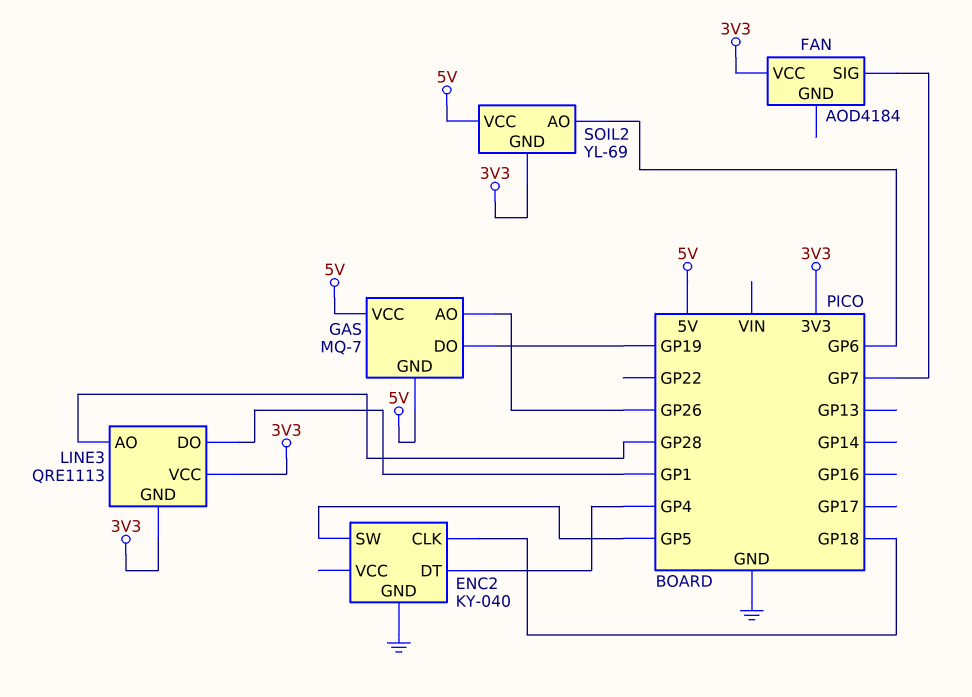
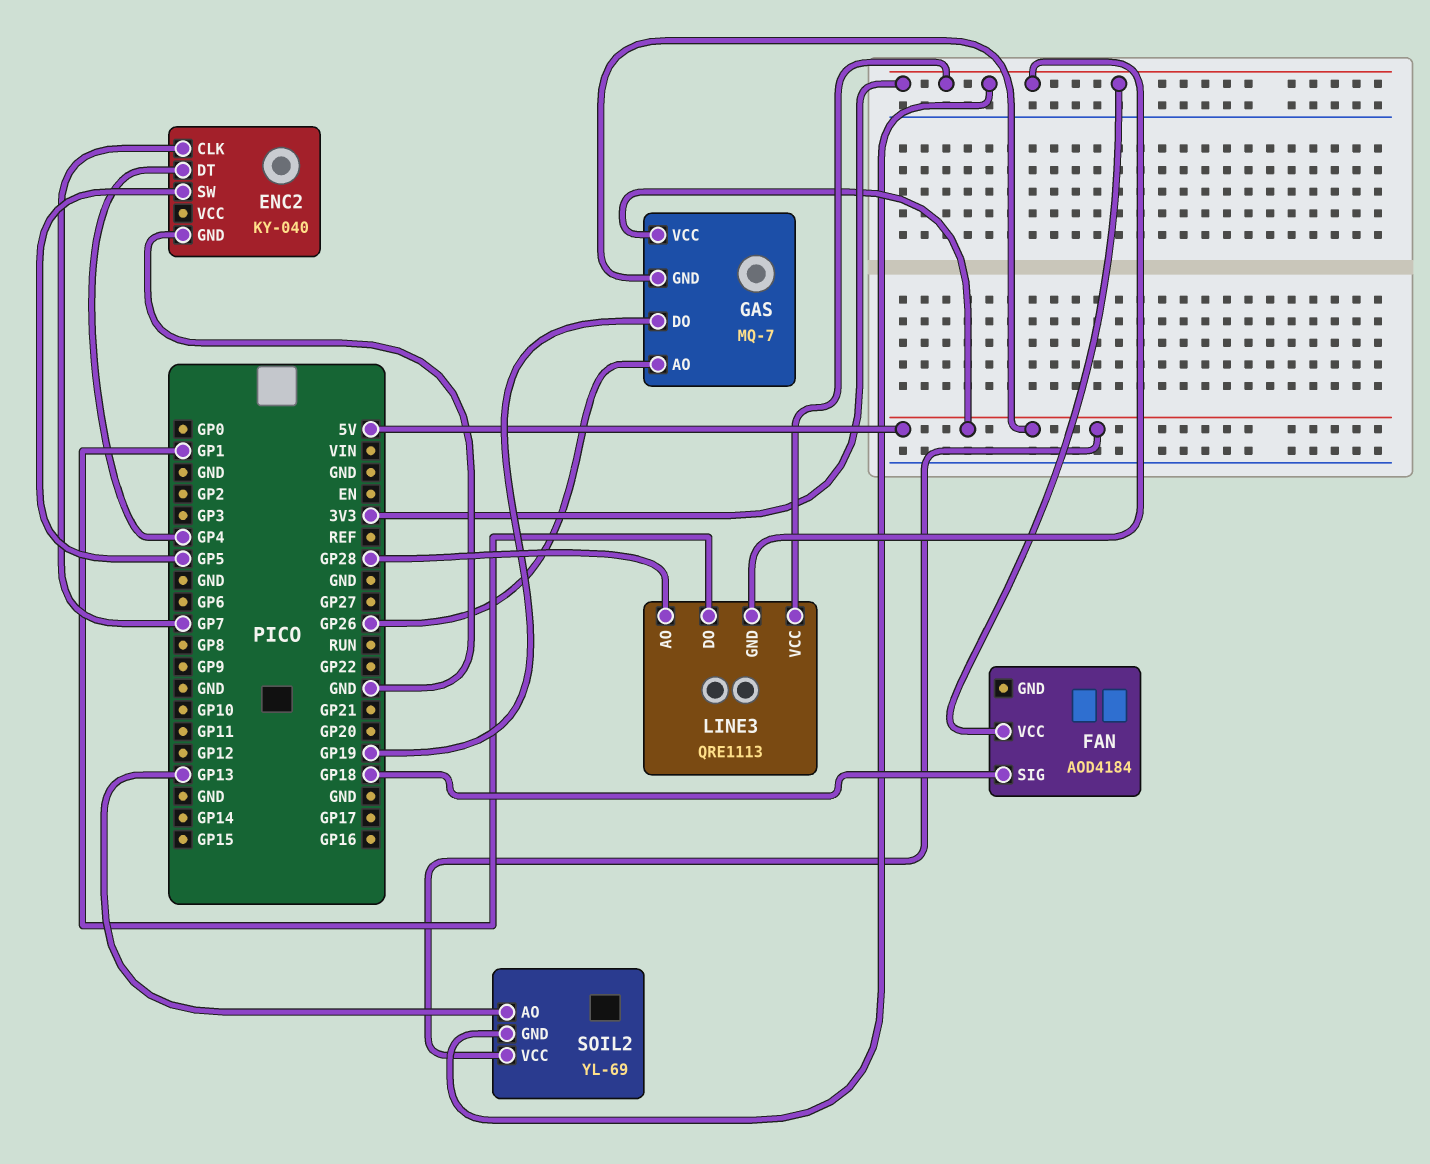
ENC2 pin CLK: GP18 -> GP7
FAN pin SIG: GP7 -> GP18
SOIL2 pin AO: GP6 -> GP13

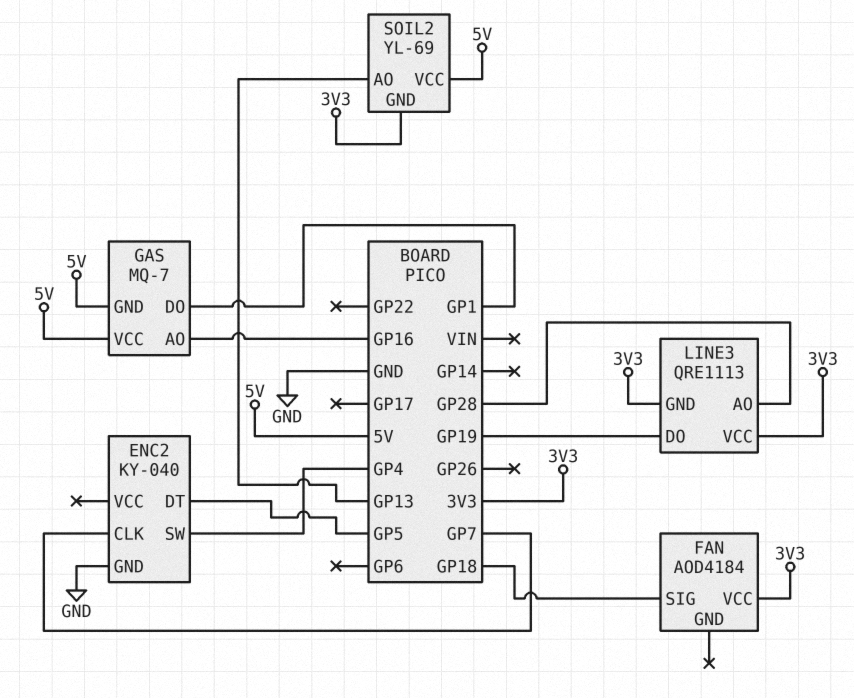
ENC2 pin DT: GP4 -> GP5
ENC2 pin SW: GP5 -> GP4
GAS pin AO: GP26 -> GP16
GAS pin DO: GP19 -> GP1
LINE3 pin DO: GP1 -> GP19

